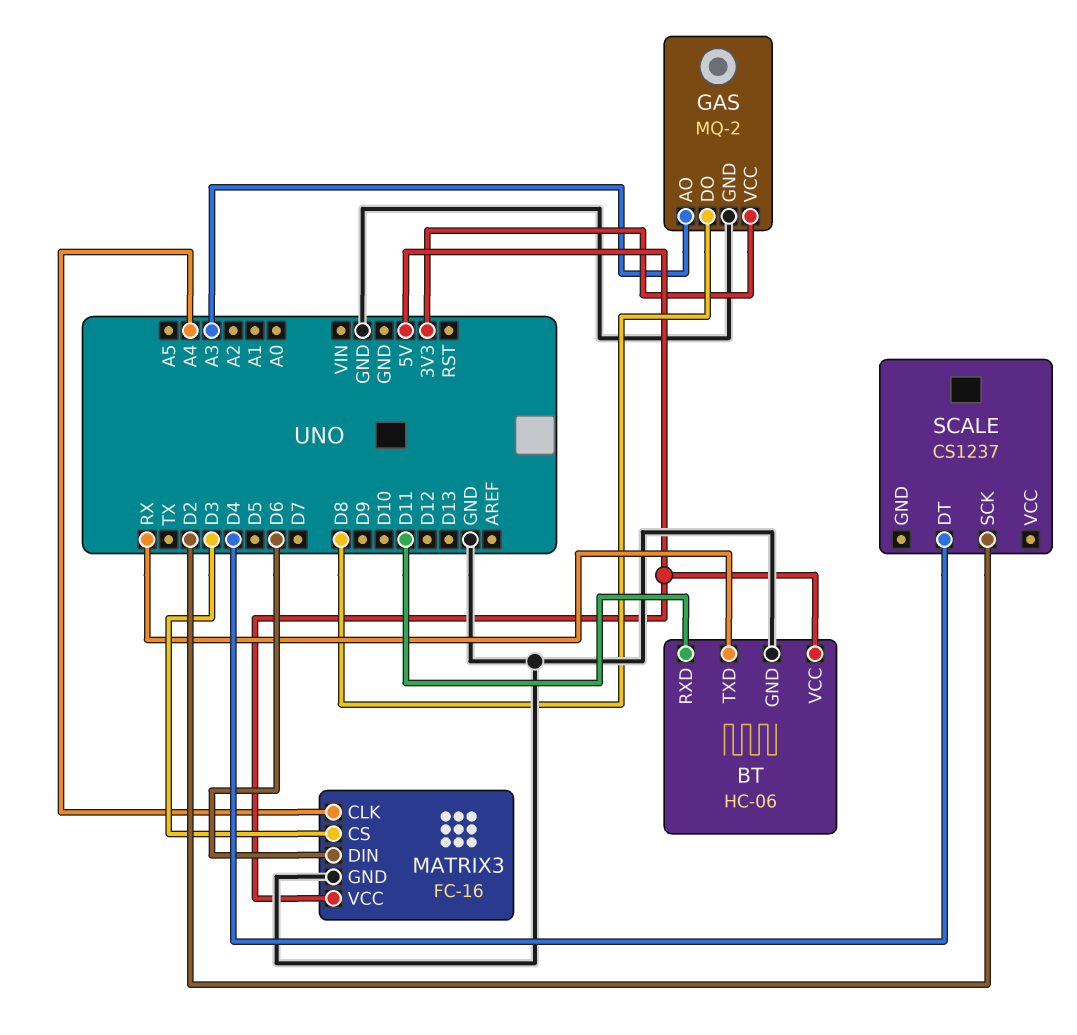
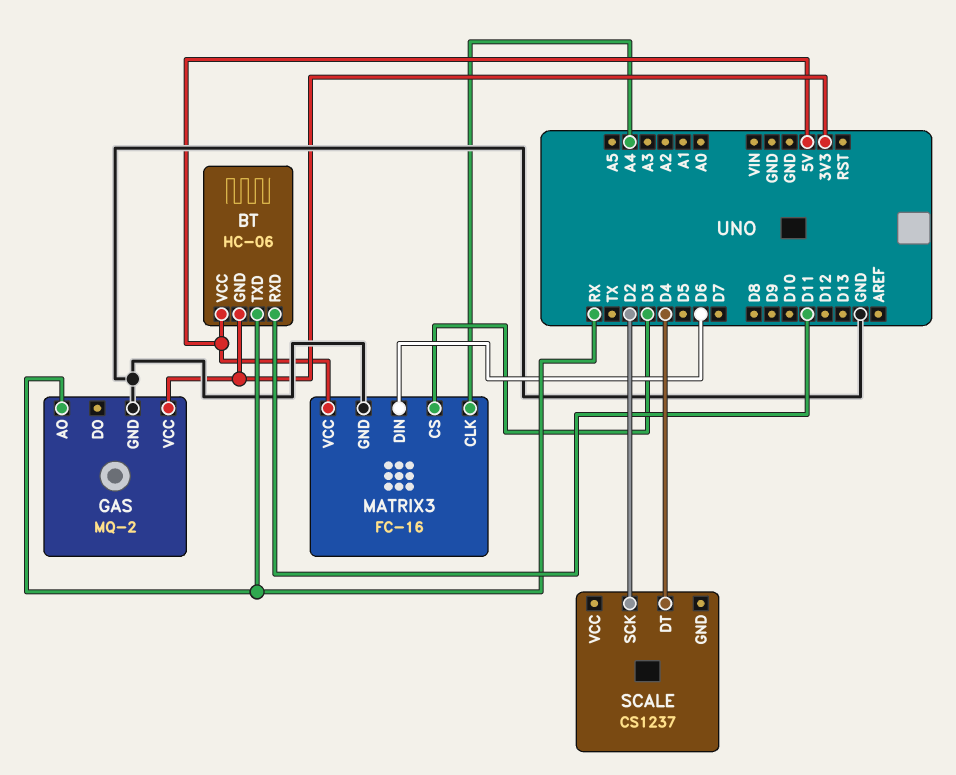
BT pin GND: GND -> 3V3
GAS pin AO: A3 -> RX
GAS pin DO: D8 -> none

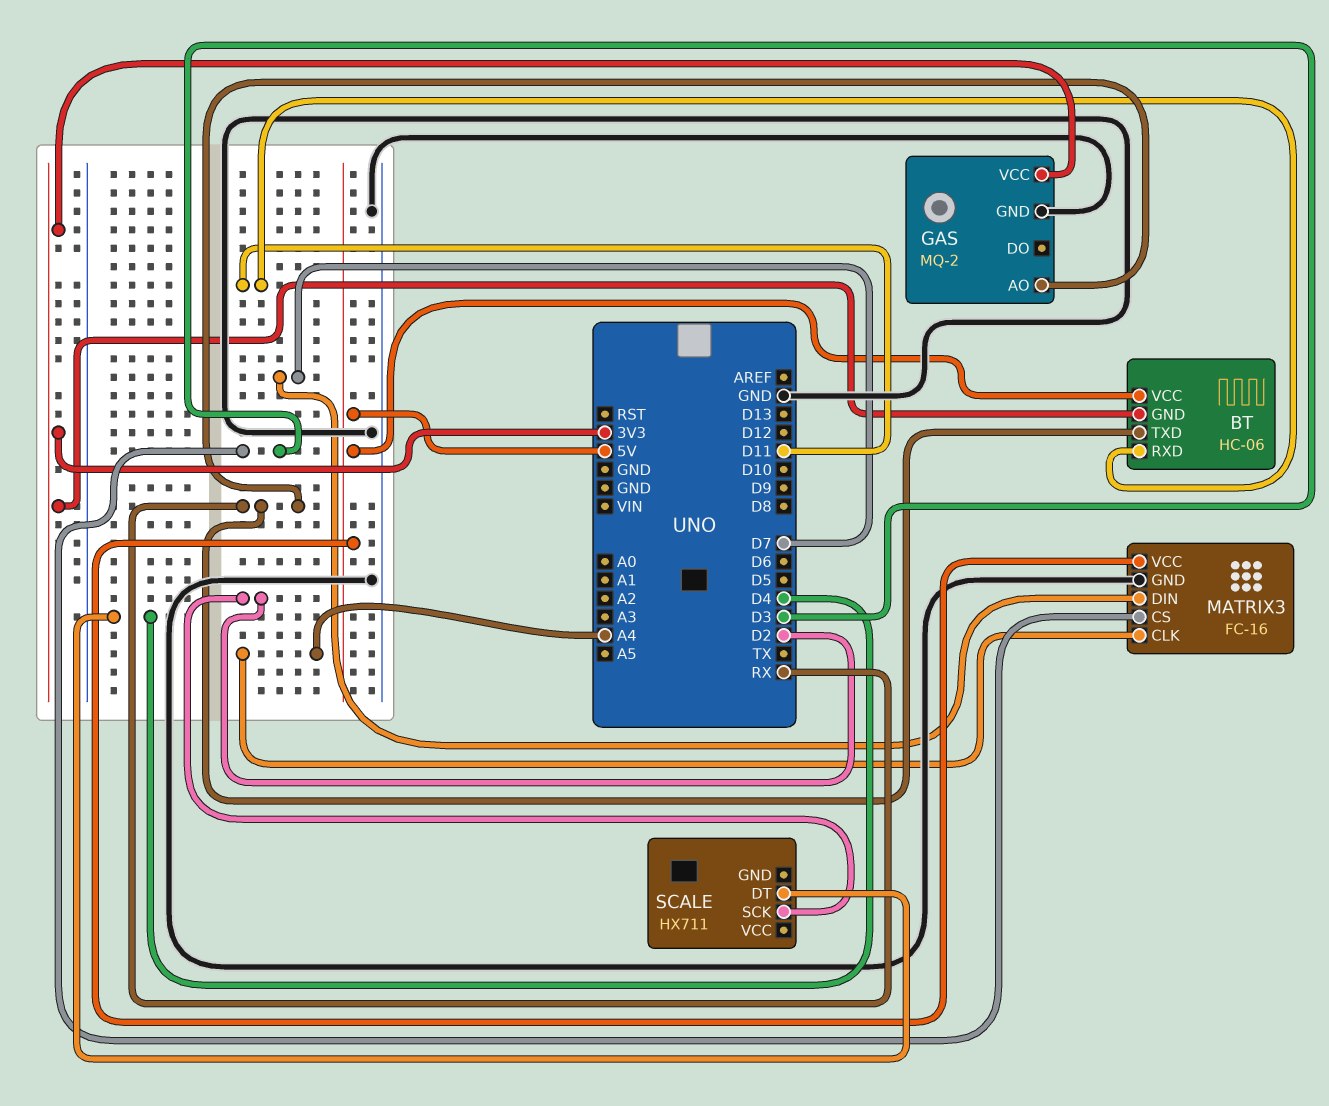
MATRIX3 pin DIN: D6 -> D7
SCALE: CS1237 -> HX711

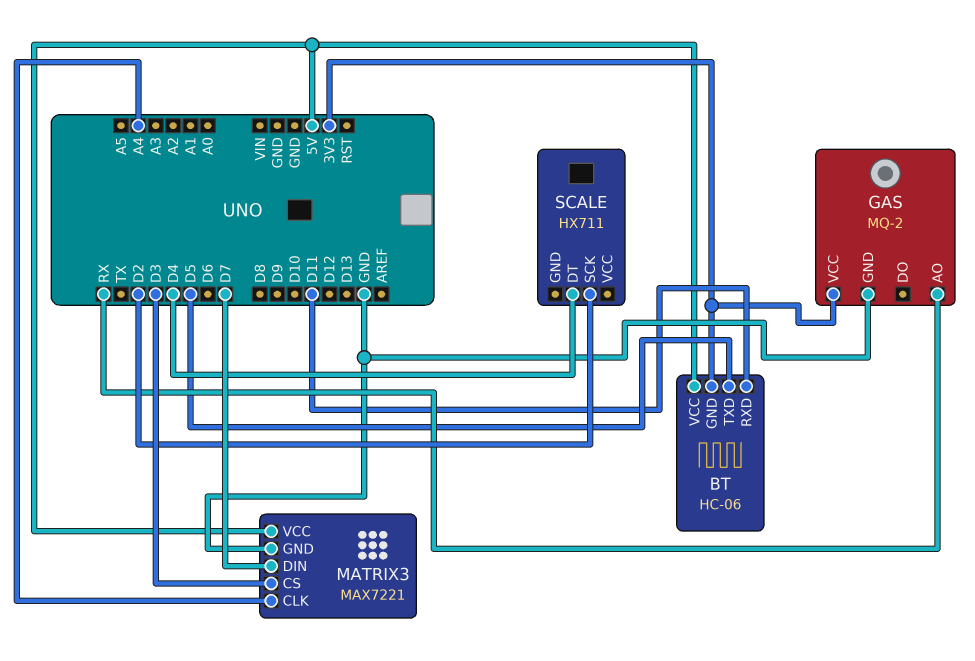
BT pin TXD: RX -> D5
MATRIX3: FC-16 -> MAX7221

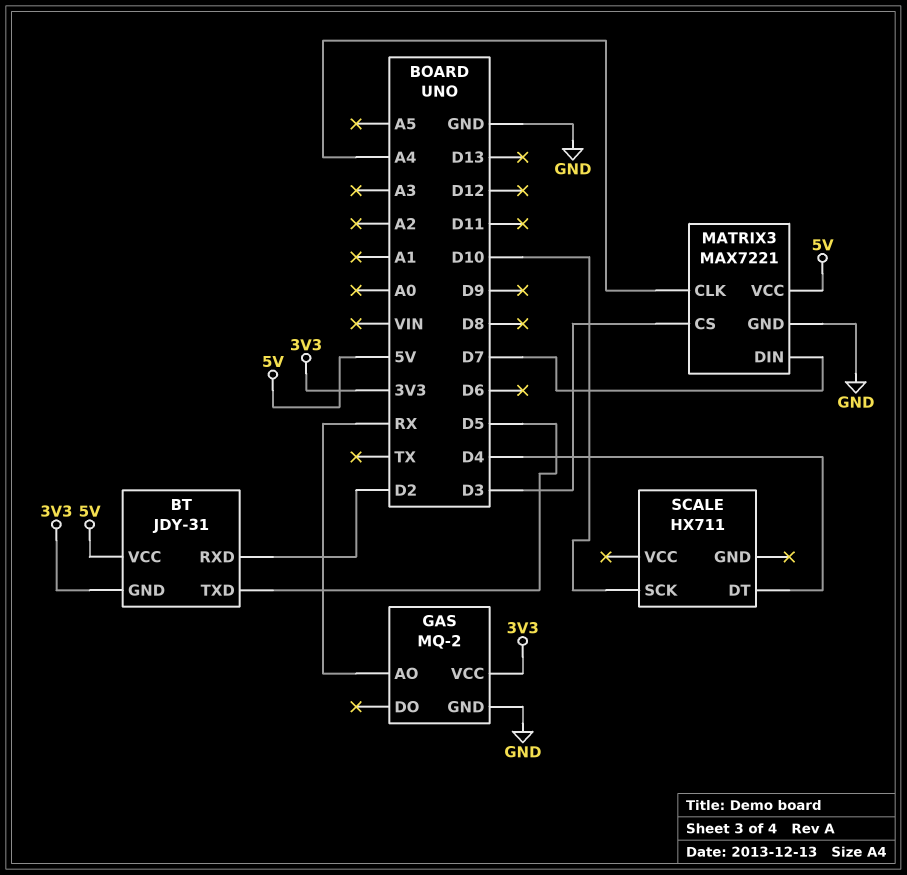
BT: HC-06 -> JDY-31
BT pin RXD: D11 -> D2
SCALE pin SCK: D2 -> D10

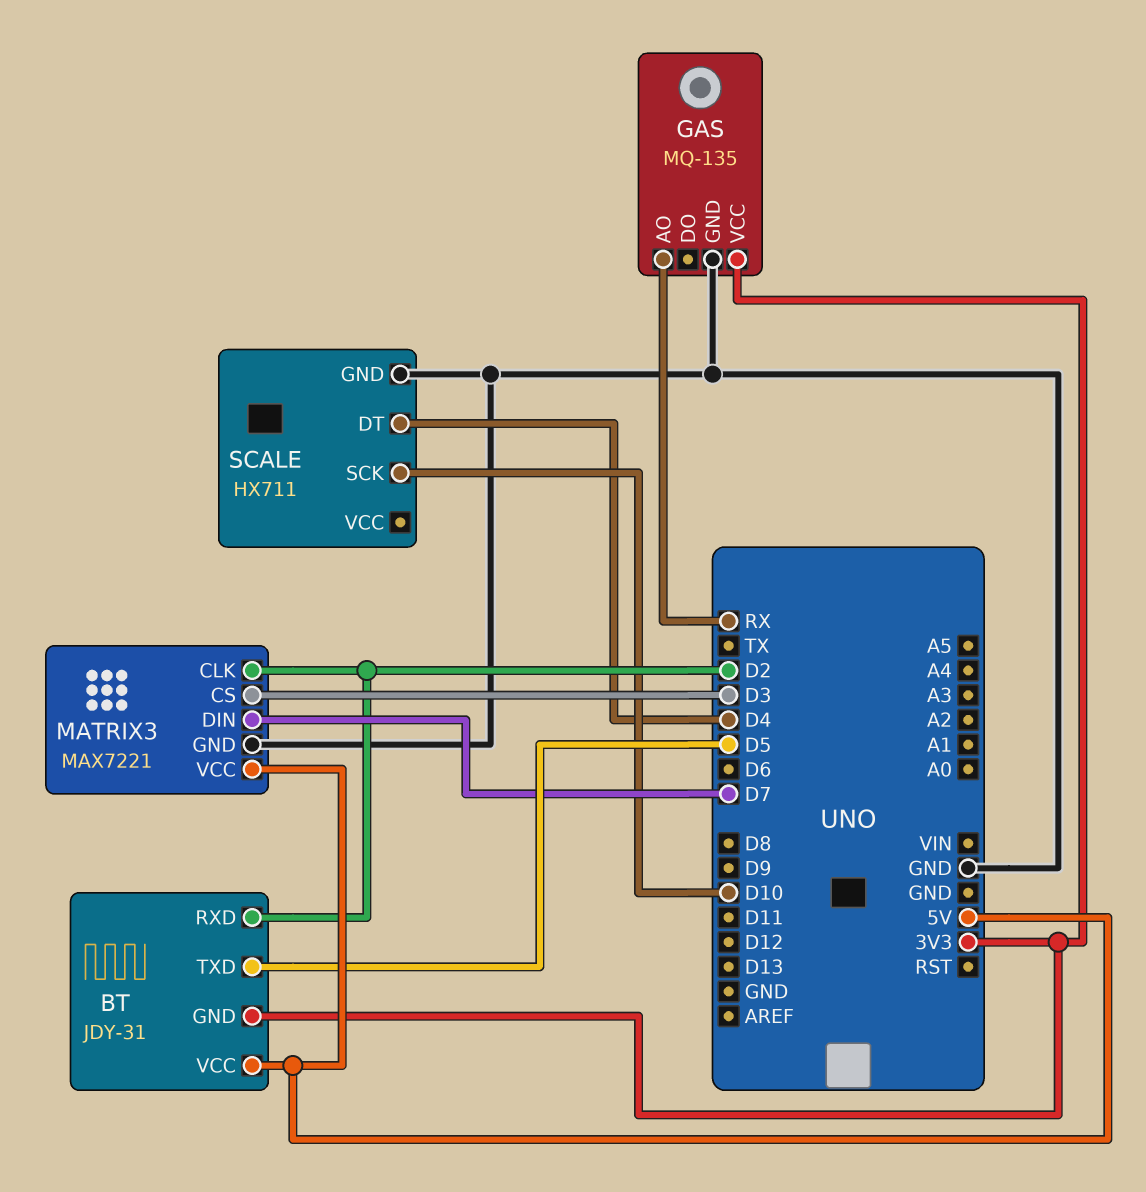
GAS: MQ-2 -> MQ-135
MATRIX3 pin CLK: A4 -> D2
SCALE pin GND: none -> GND

